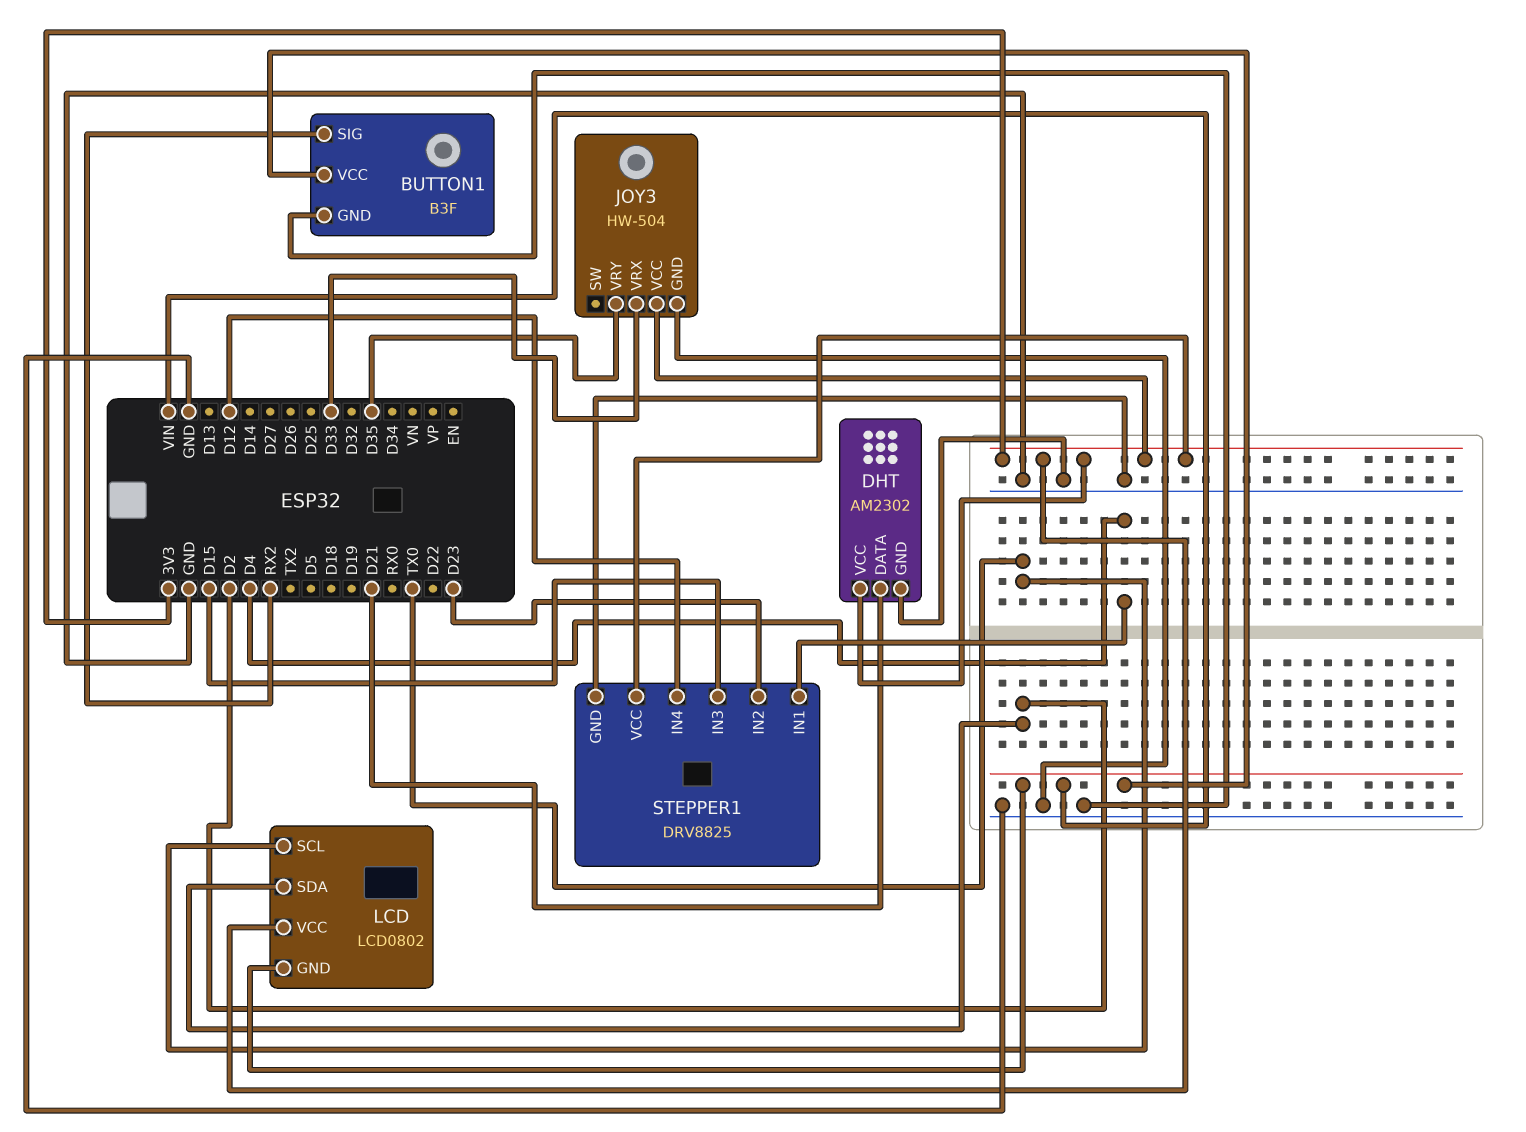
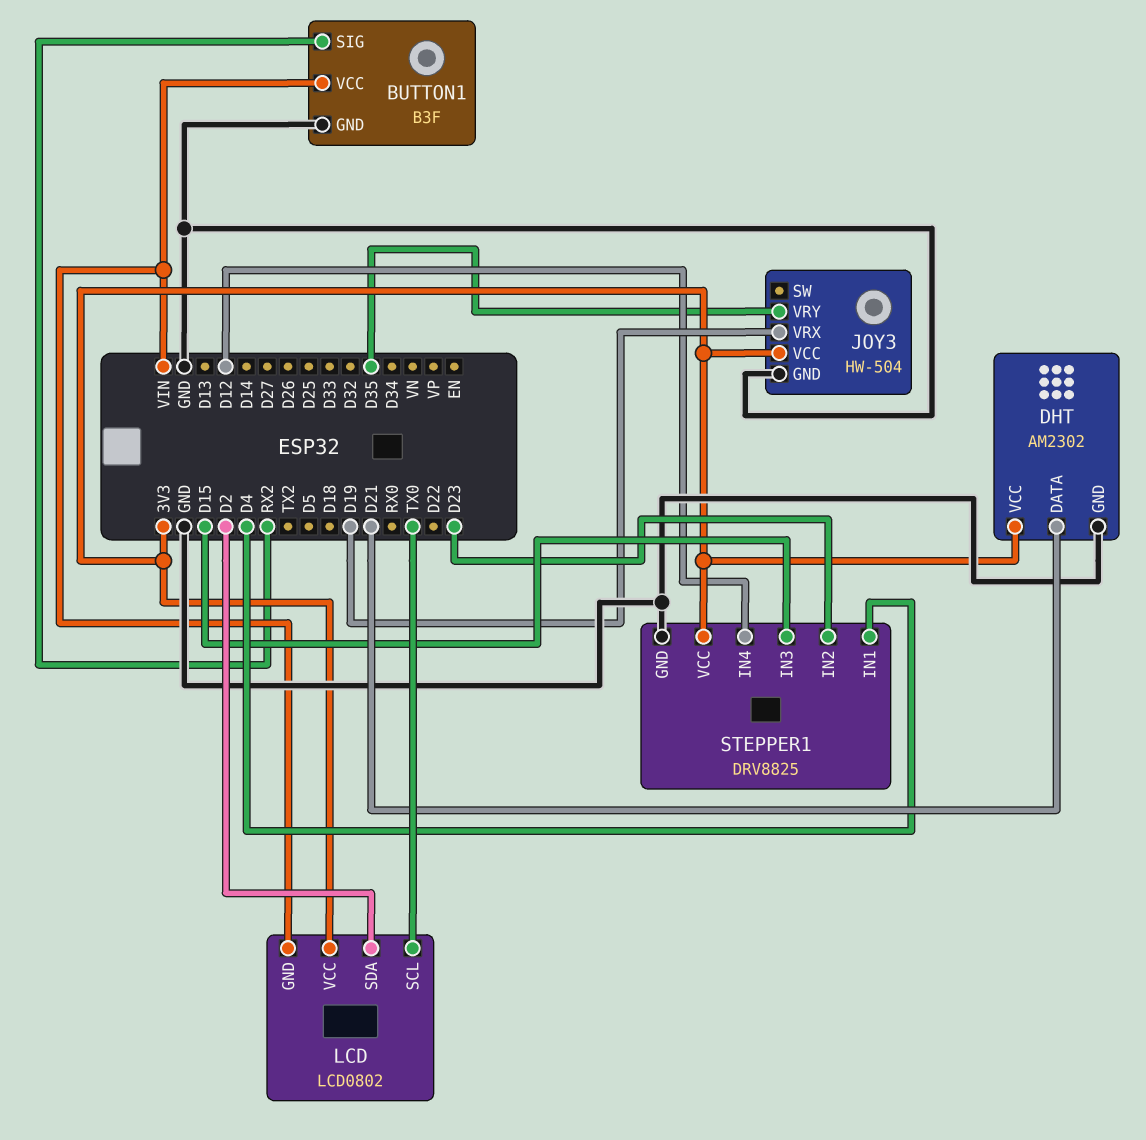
JOY3 pin VRX: D33 -> D19

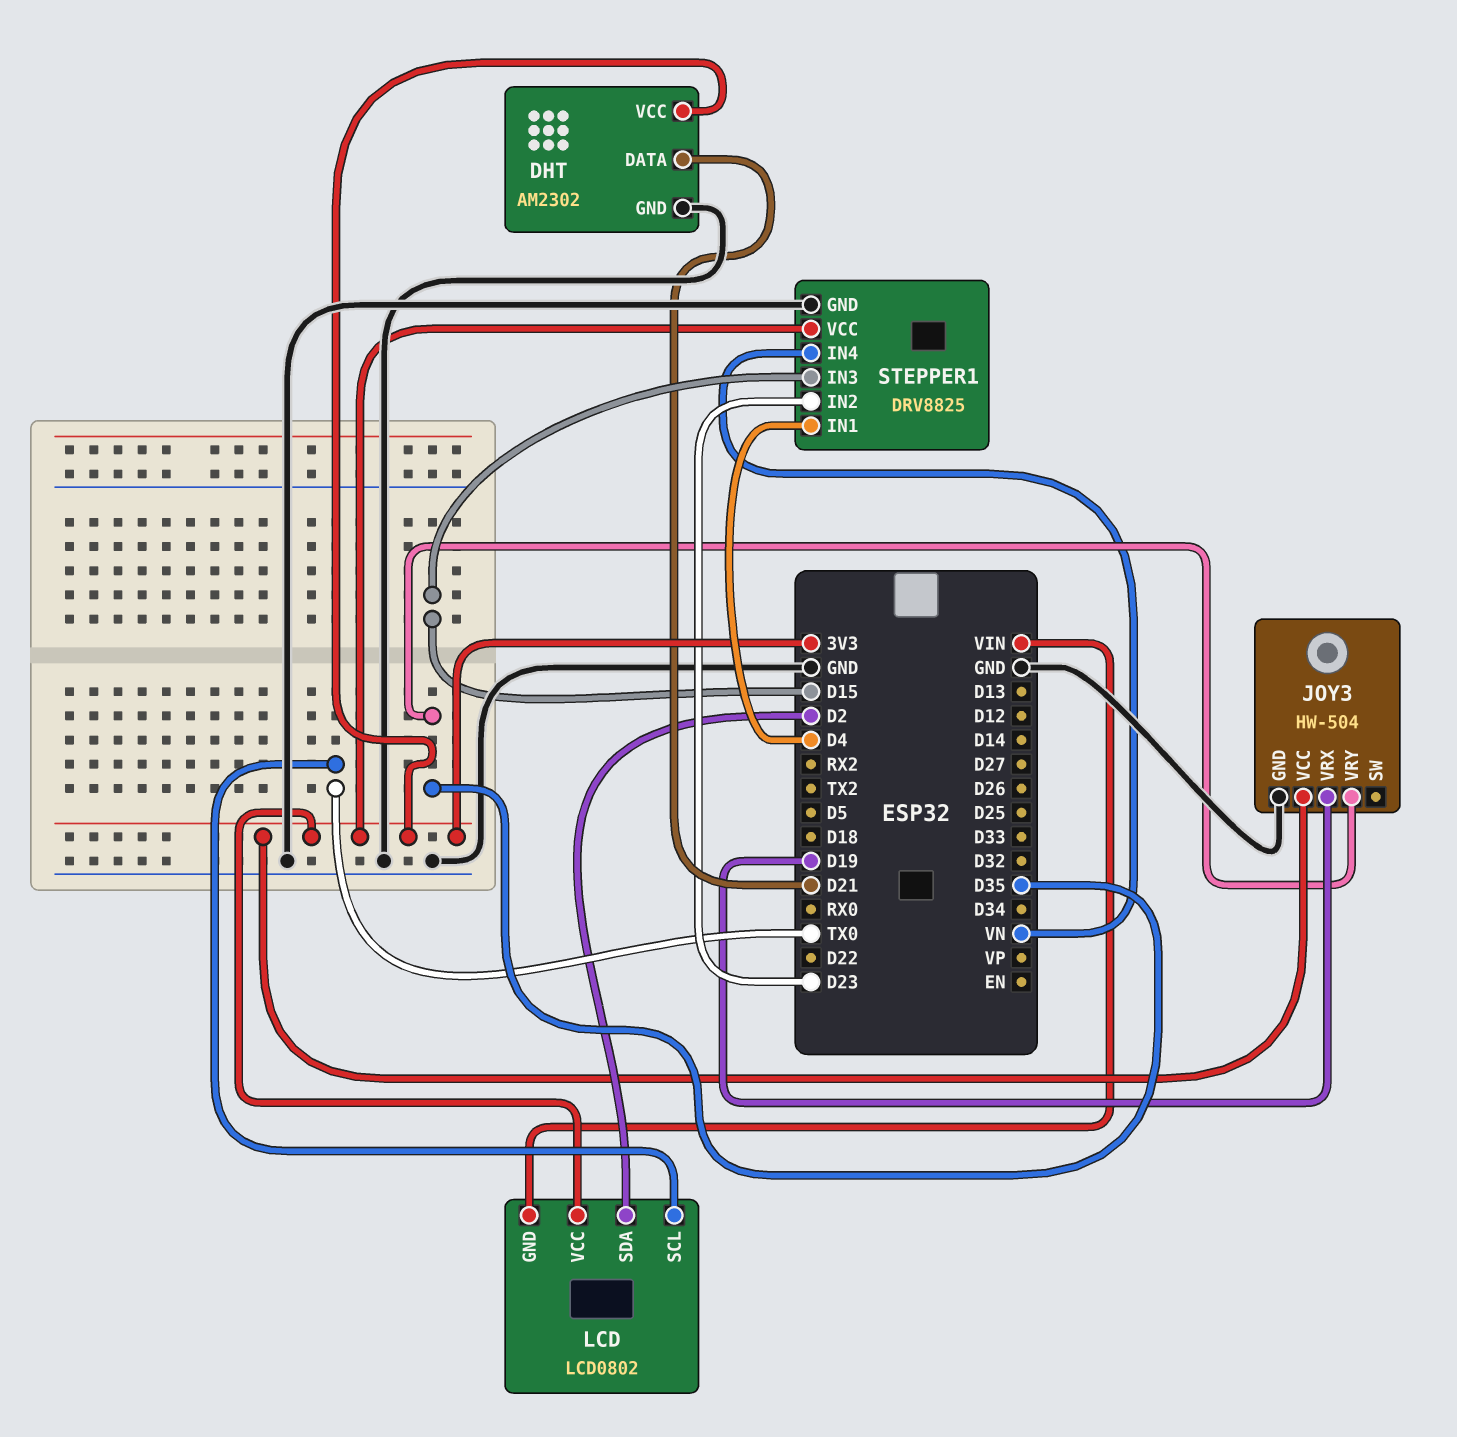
BUTTON1: B3F -> none
BUTTON1 pin GND: GND -> none
BUTTON1 pin SIG: RX2 -> none
BUTTON1 pin VCC: VIN -> none
STEPPER1 pin IN4: D12 -> VN

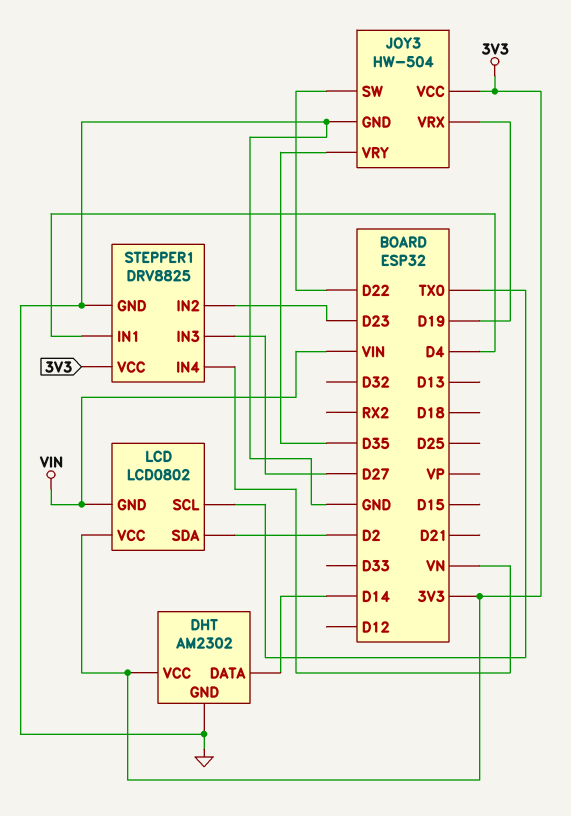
DHT pin DATA: D21 -> D14
JOY3 pin SW: none -> D22
STEPPER1 pin IN3: D15 -> D27

